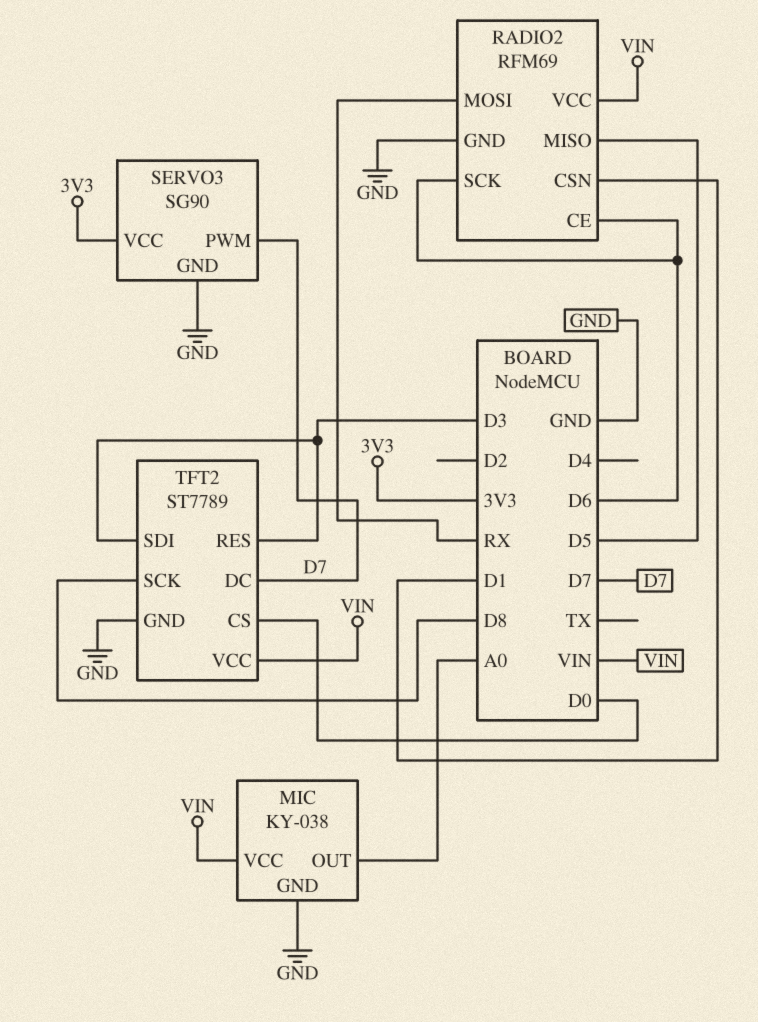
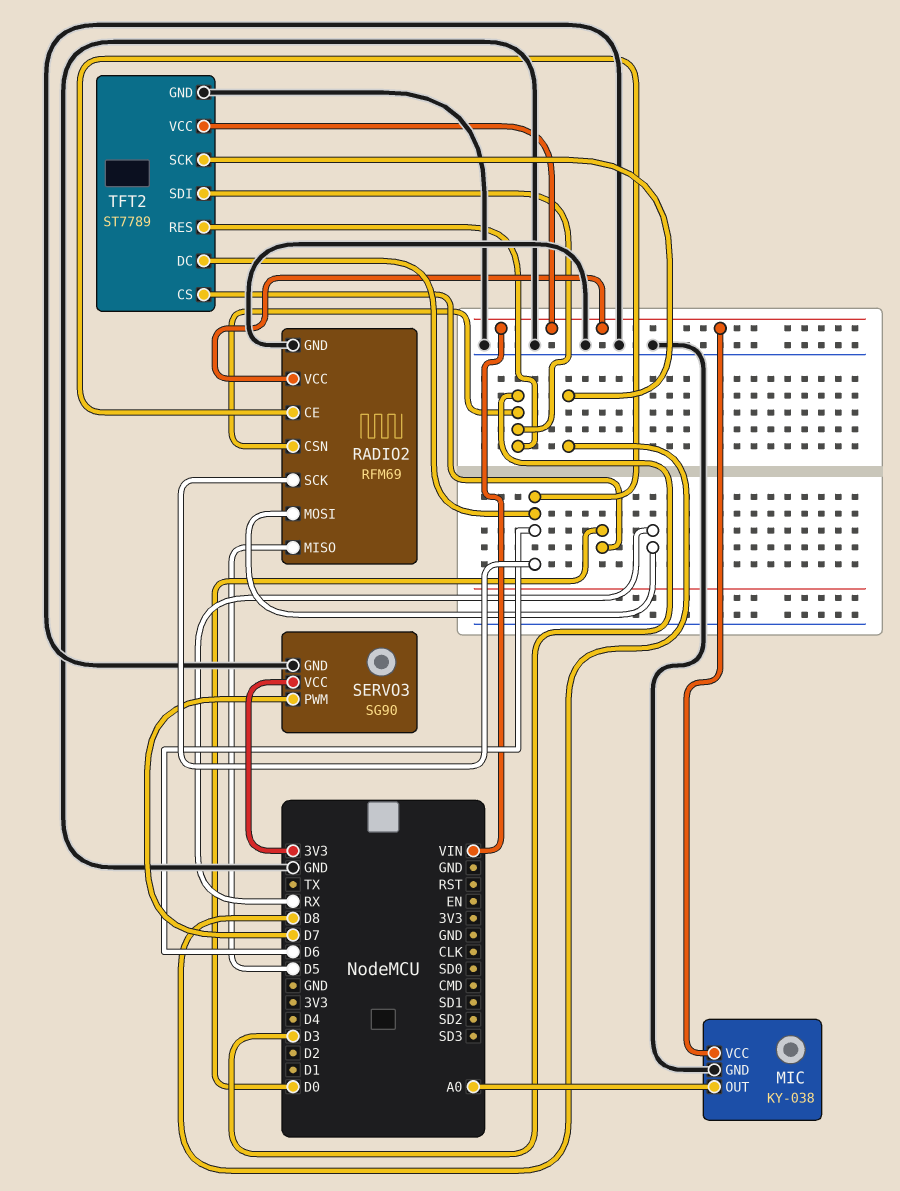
RADIO2 pin CSN: D1 -> D3
TFT2 pin DC: D7 -> D6

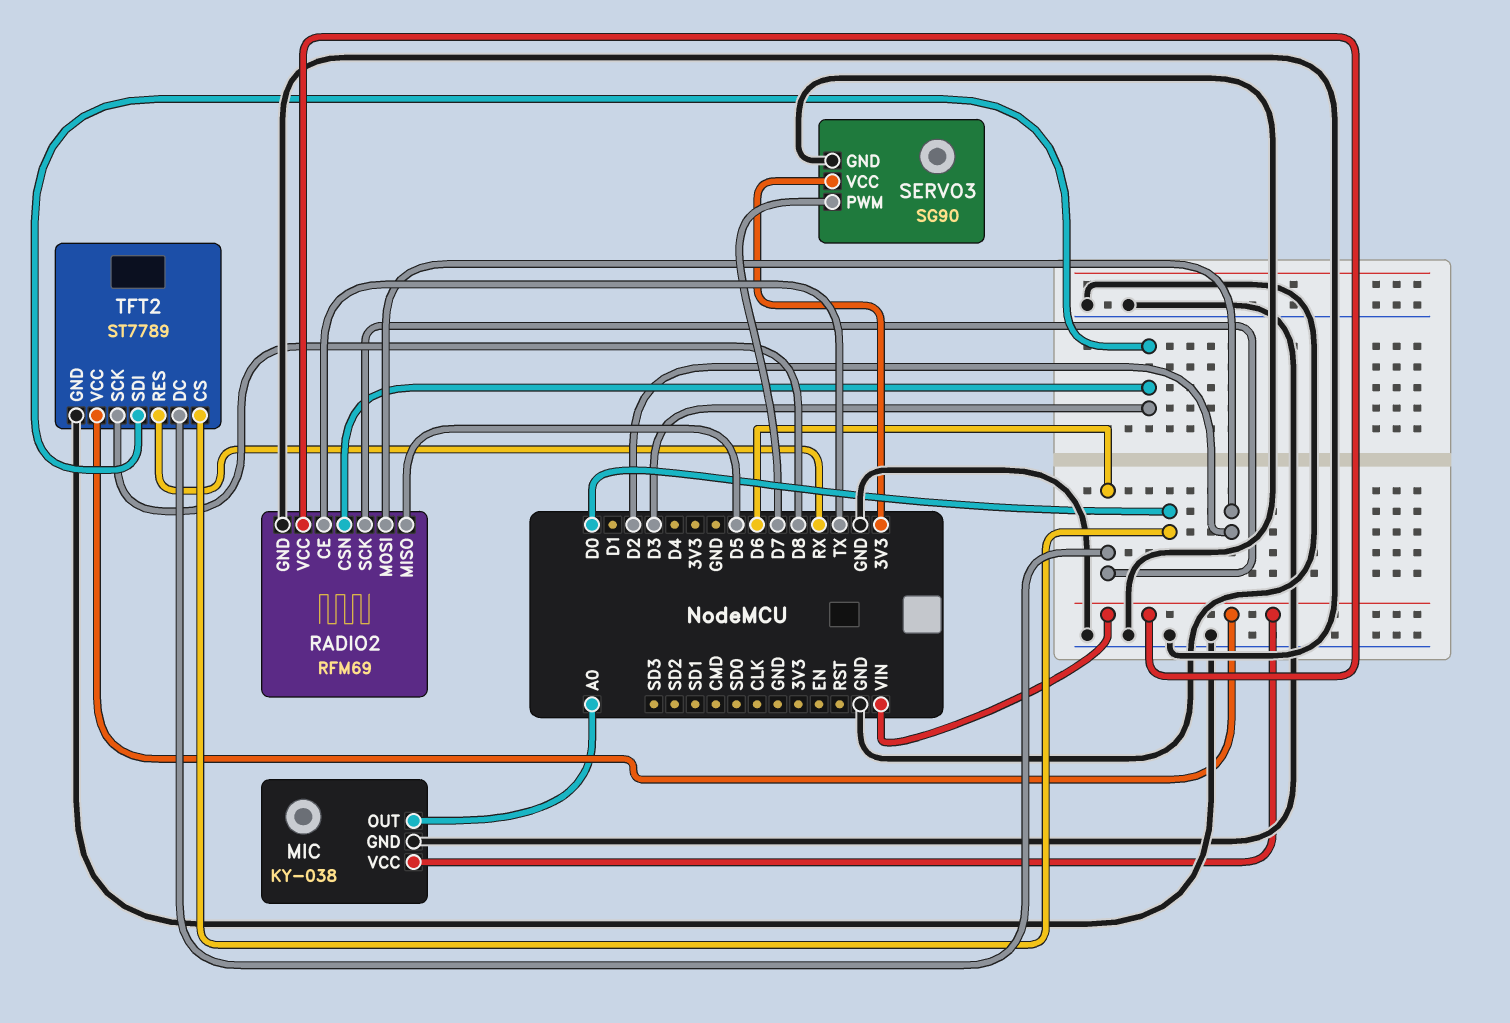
RADIO2 pin CE: D6 -> TX
RADIO2 pin MOSI: RX -> D2
TFT2 pin RES: D3 -> RX

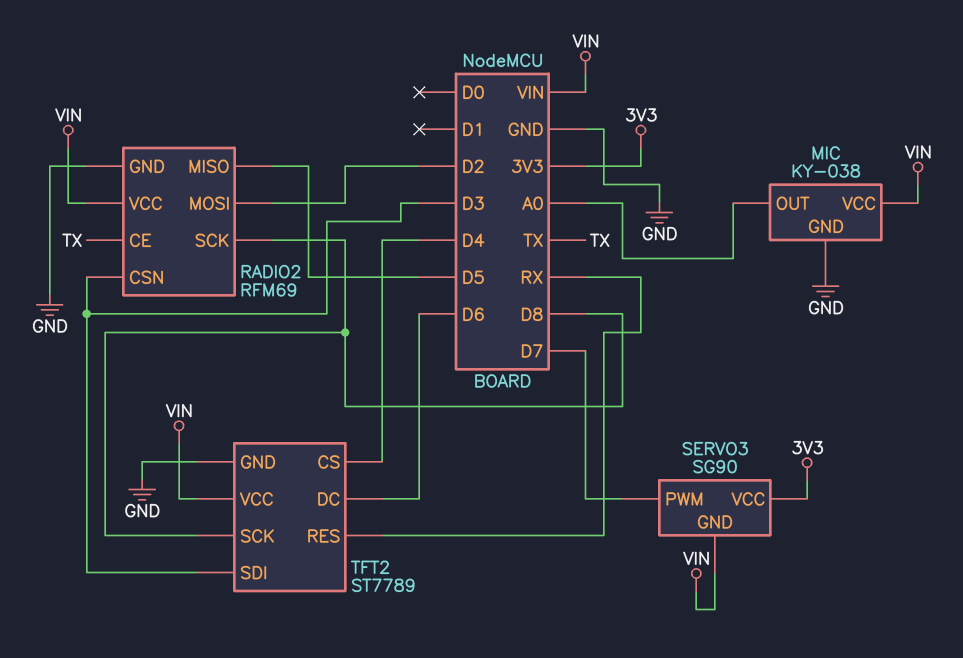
RADIO2 pin SCK: D6 -> D8
SERVO3 pin GND: GND -> VIN
TFT2 pin CS: D0 -> D4

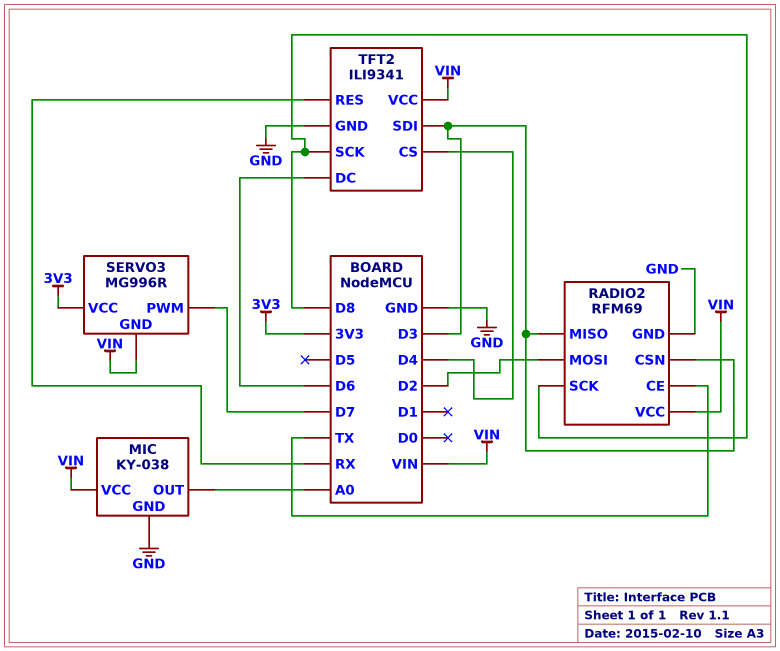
RADIO2 pin MISO: D5 -> D3
SERVO3: SG90 -> MG996R
TFT2: ST7789 -> ILI9341

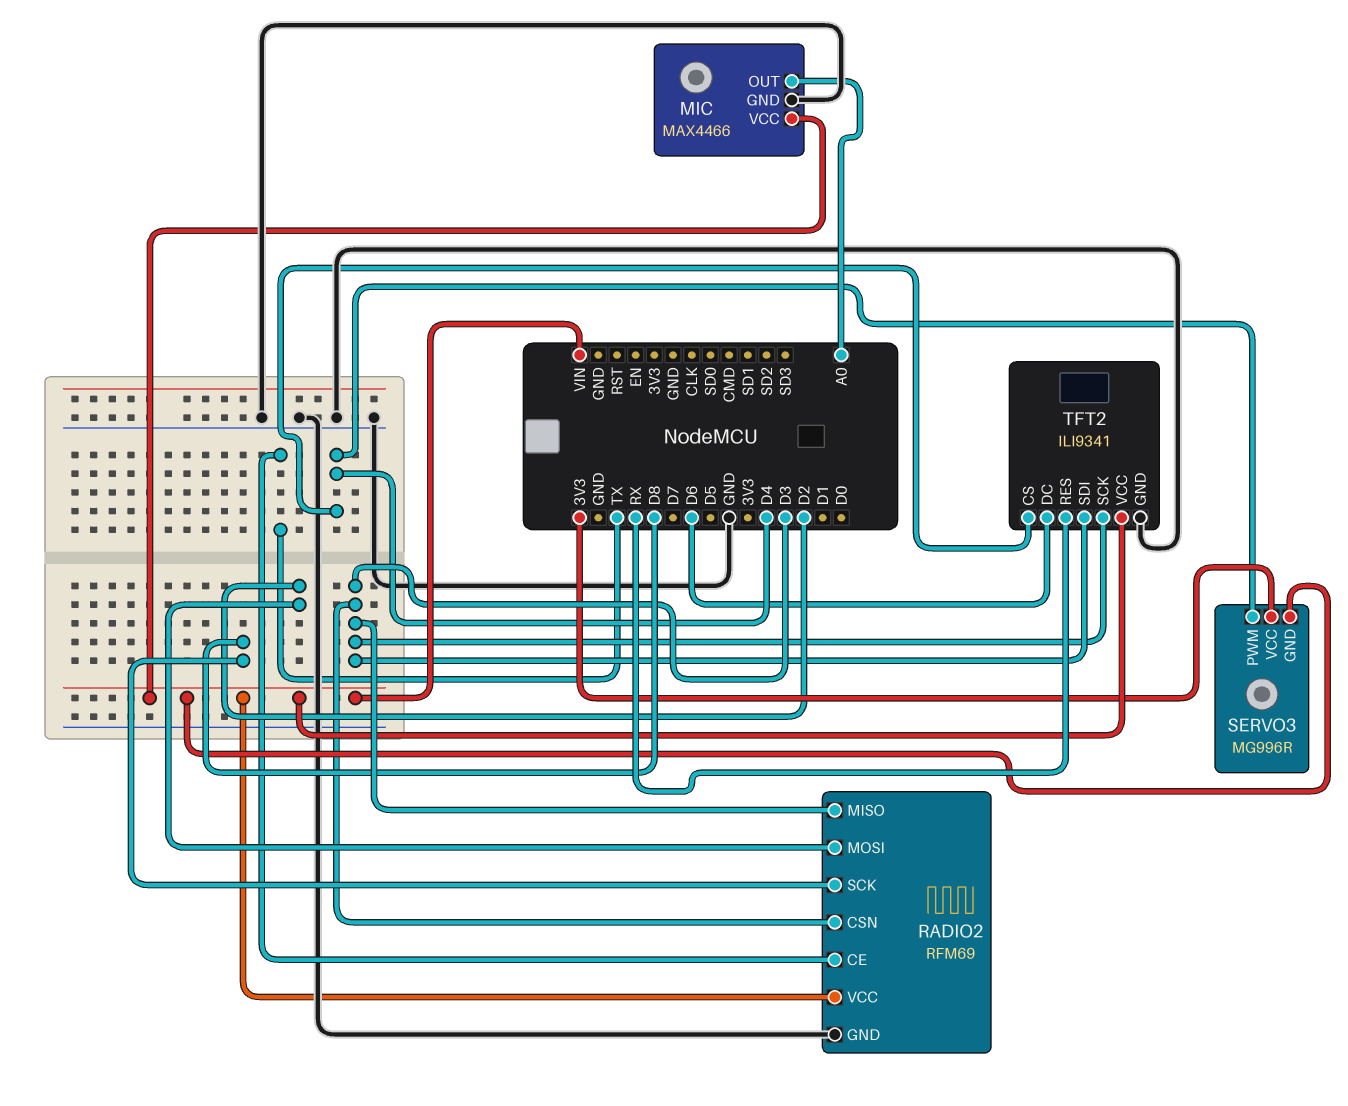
MIC: KY-038 -> MAX4466
SERVO3 pin PWM: D7 -> D4
TFT2 pin SCK: D8 -> D3

